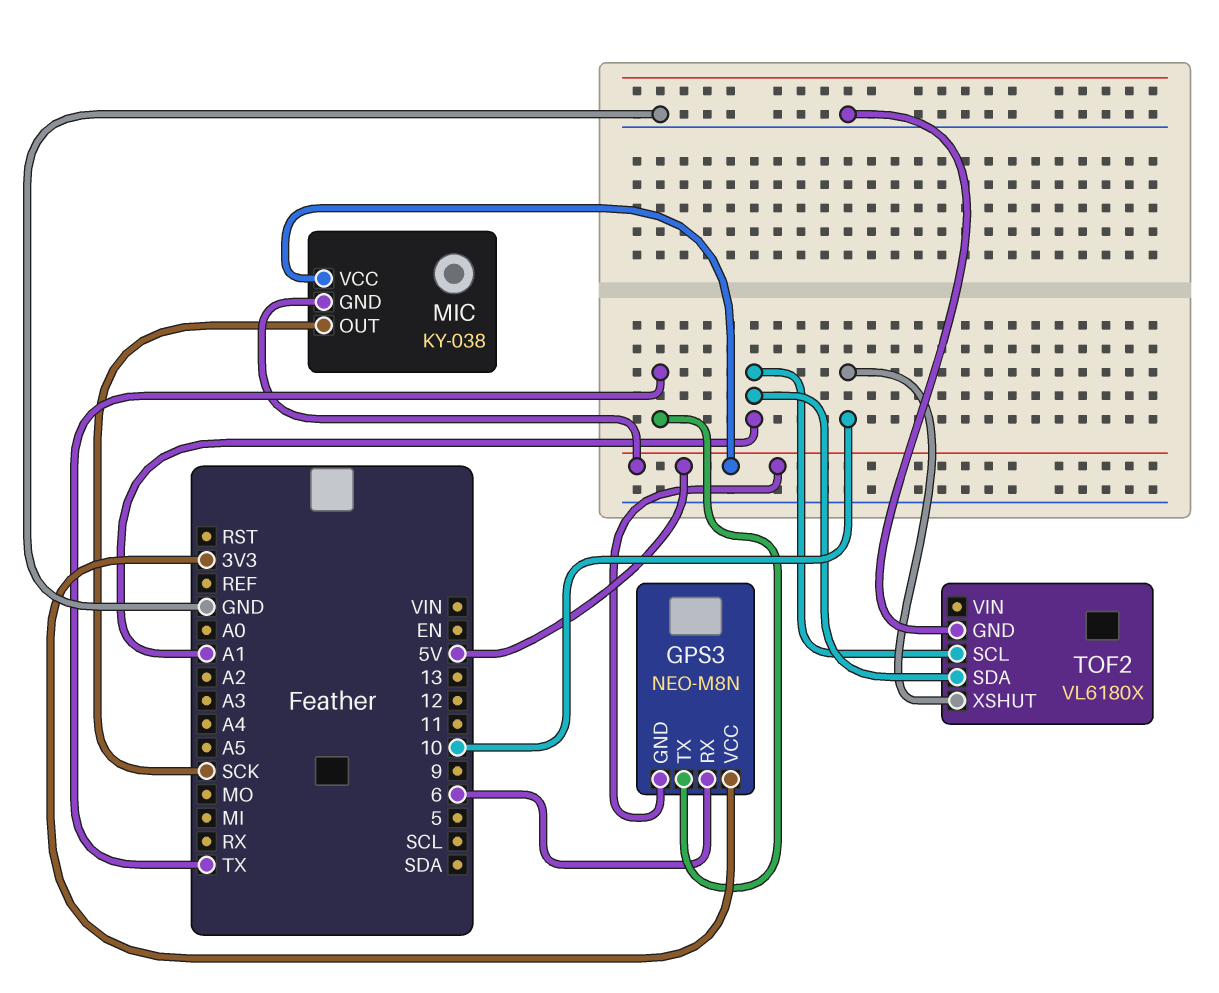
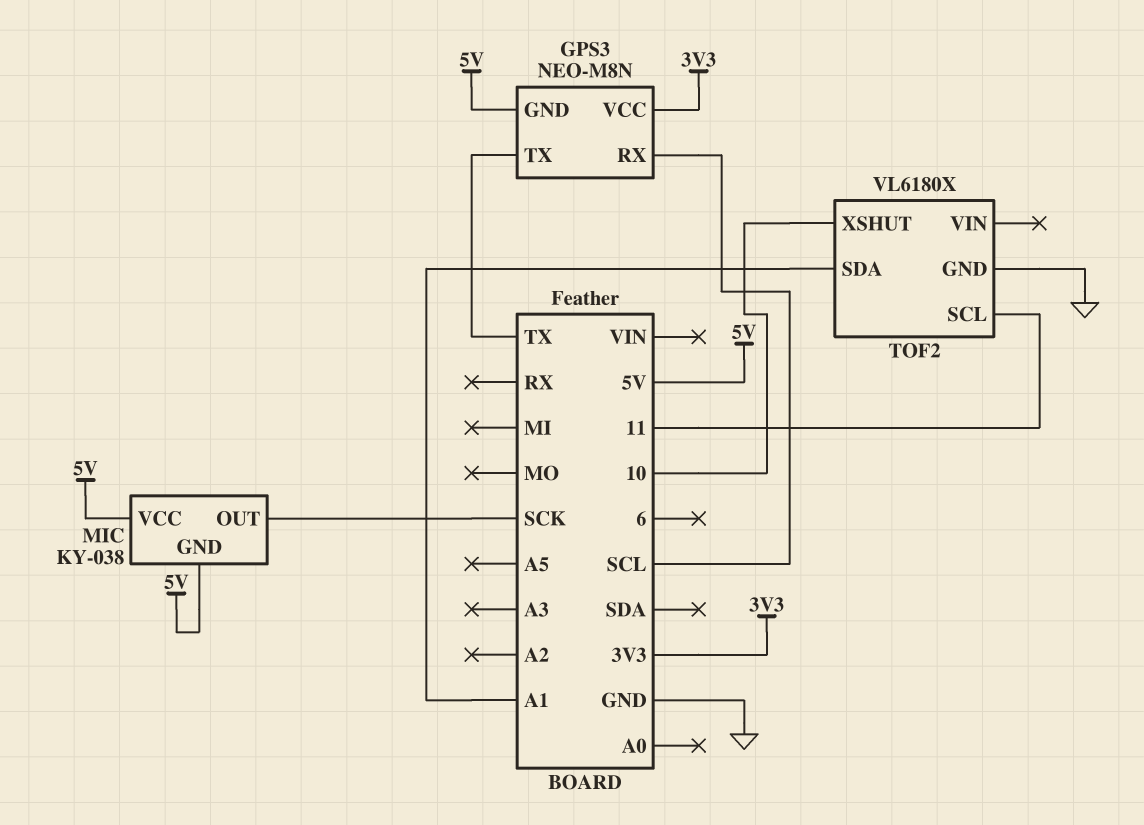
GPS3 pin RX: 6 -> SCL
TOF2 pin SCL: A1 -> 11

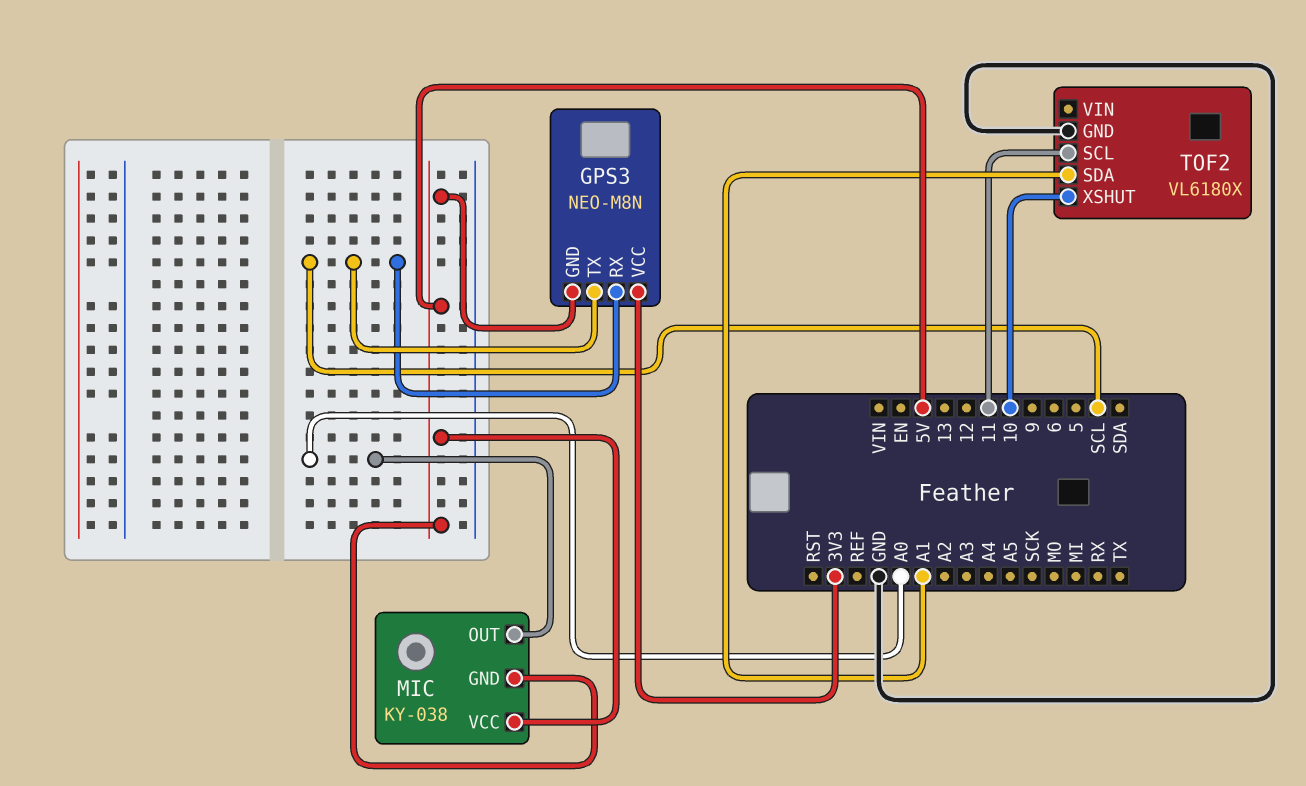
GPS3 pin TX: TX -> SCL
MIC pin OUT: SCK -> A0

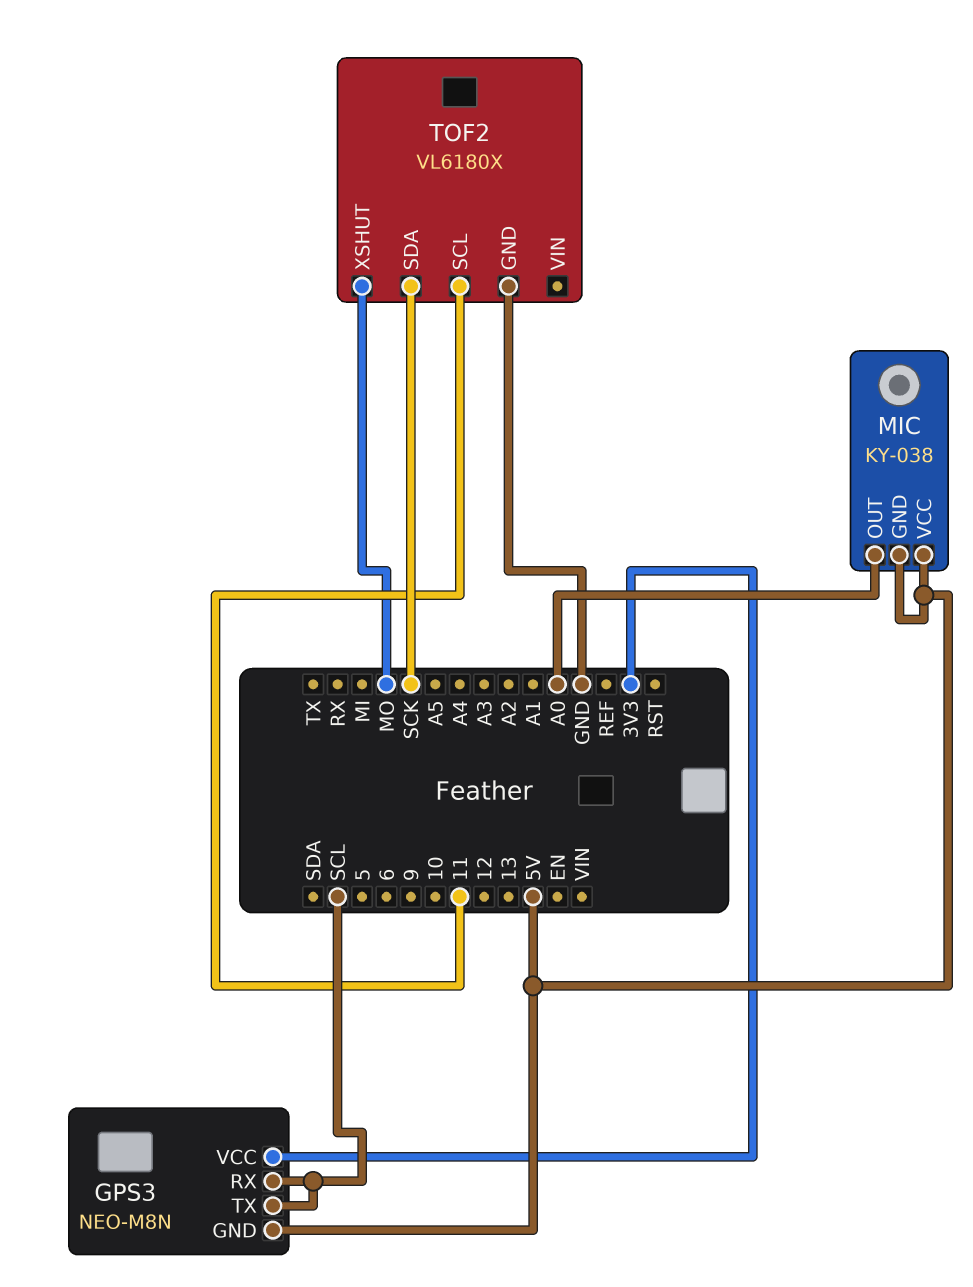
TOF2 pin SDA: A1 -> SCK
TOF2 pin XSHUT: 10 -> MO

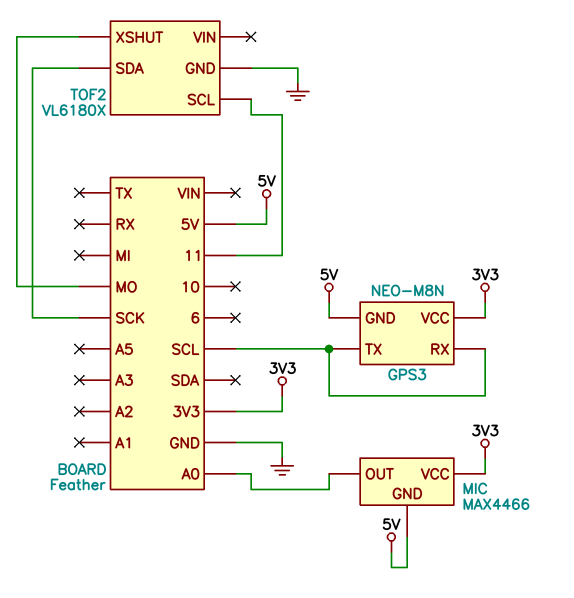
MIC: KY-038 -> MAX4466
MIC pin VCC: 5V -> 3V3

